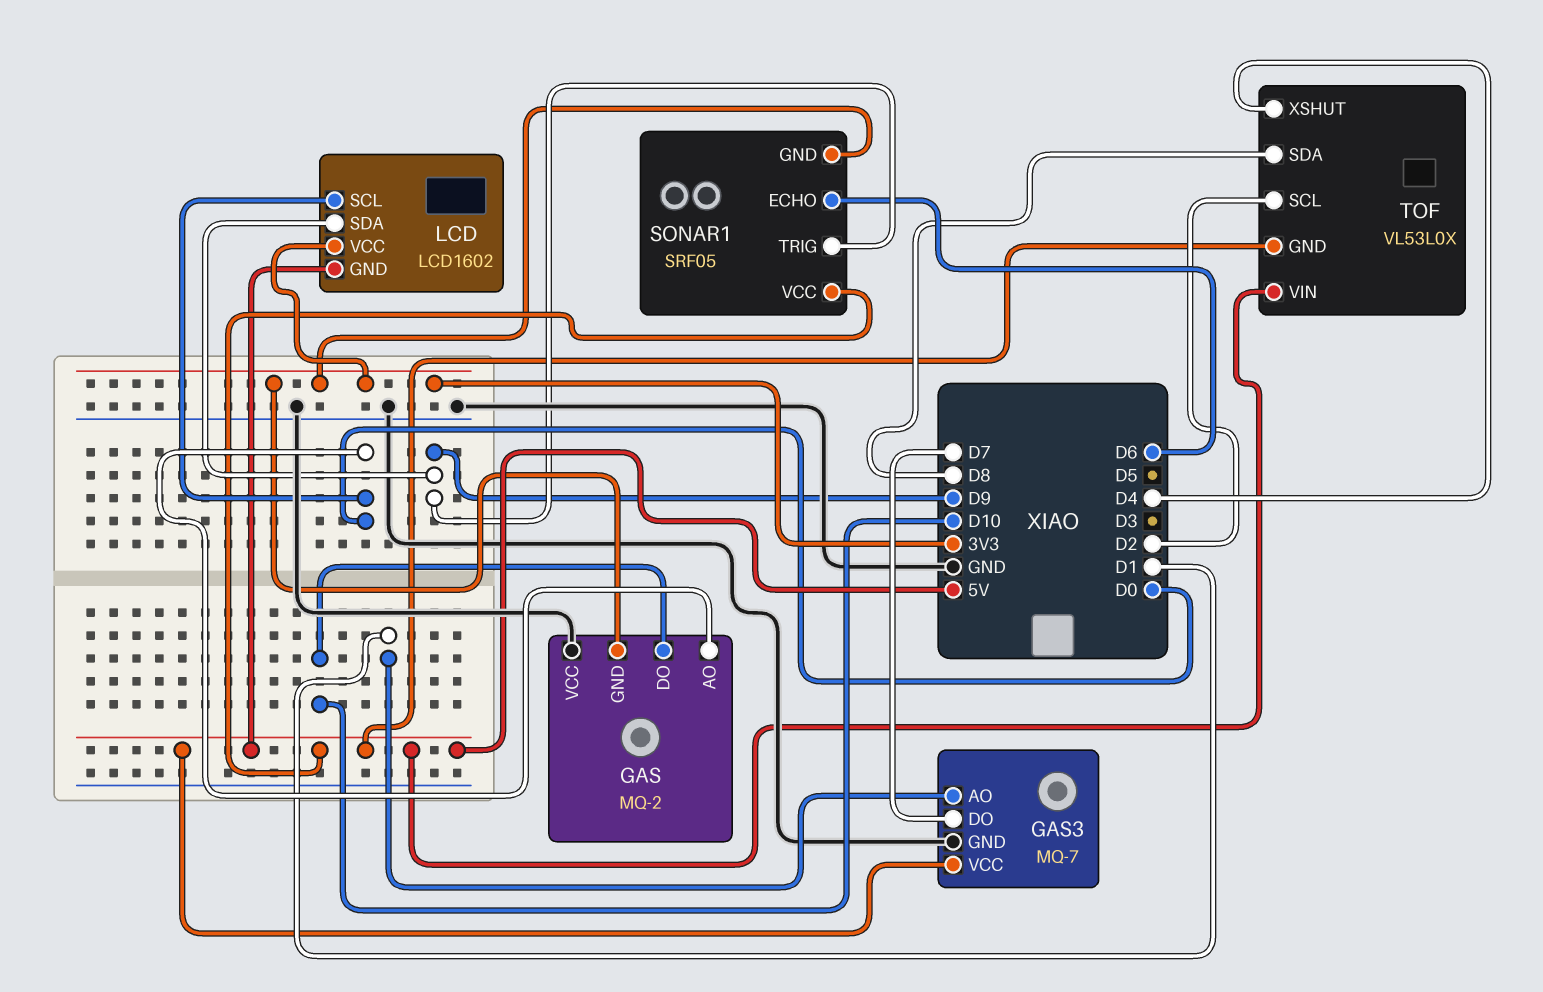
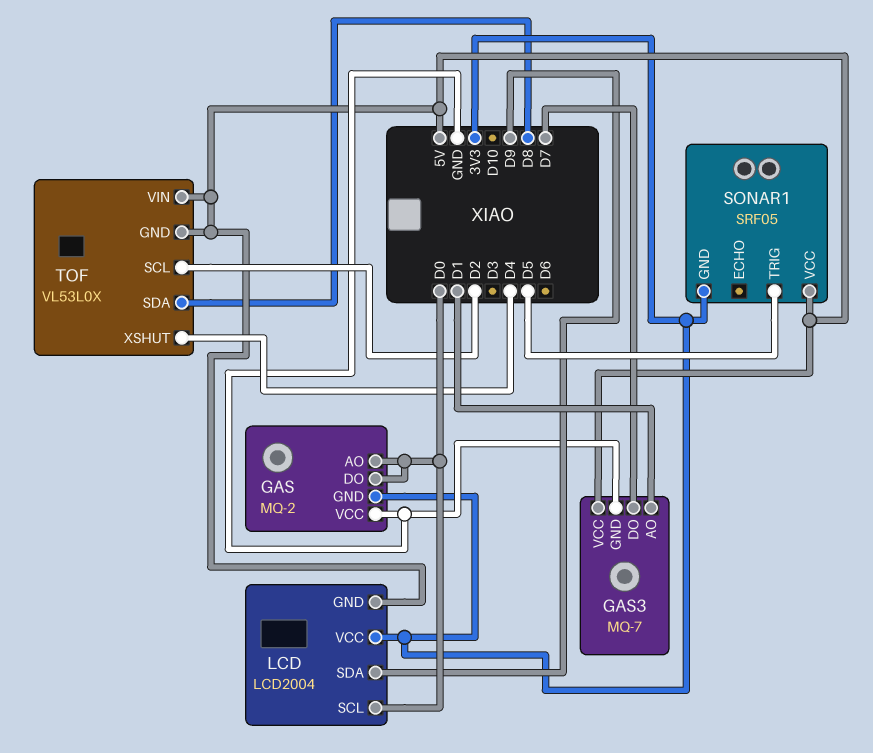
GAS pin DO: D10 -> D0
LCD: LCD1602 -> LCD2004
SONAR1 pin ECHO: D6 -> none
SONAR1 pin TRIG: D9 -> D5

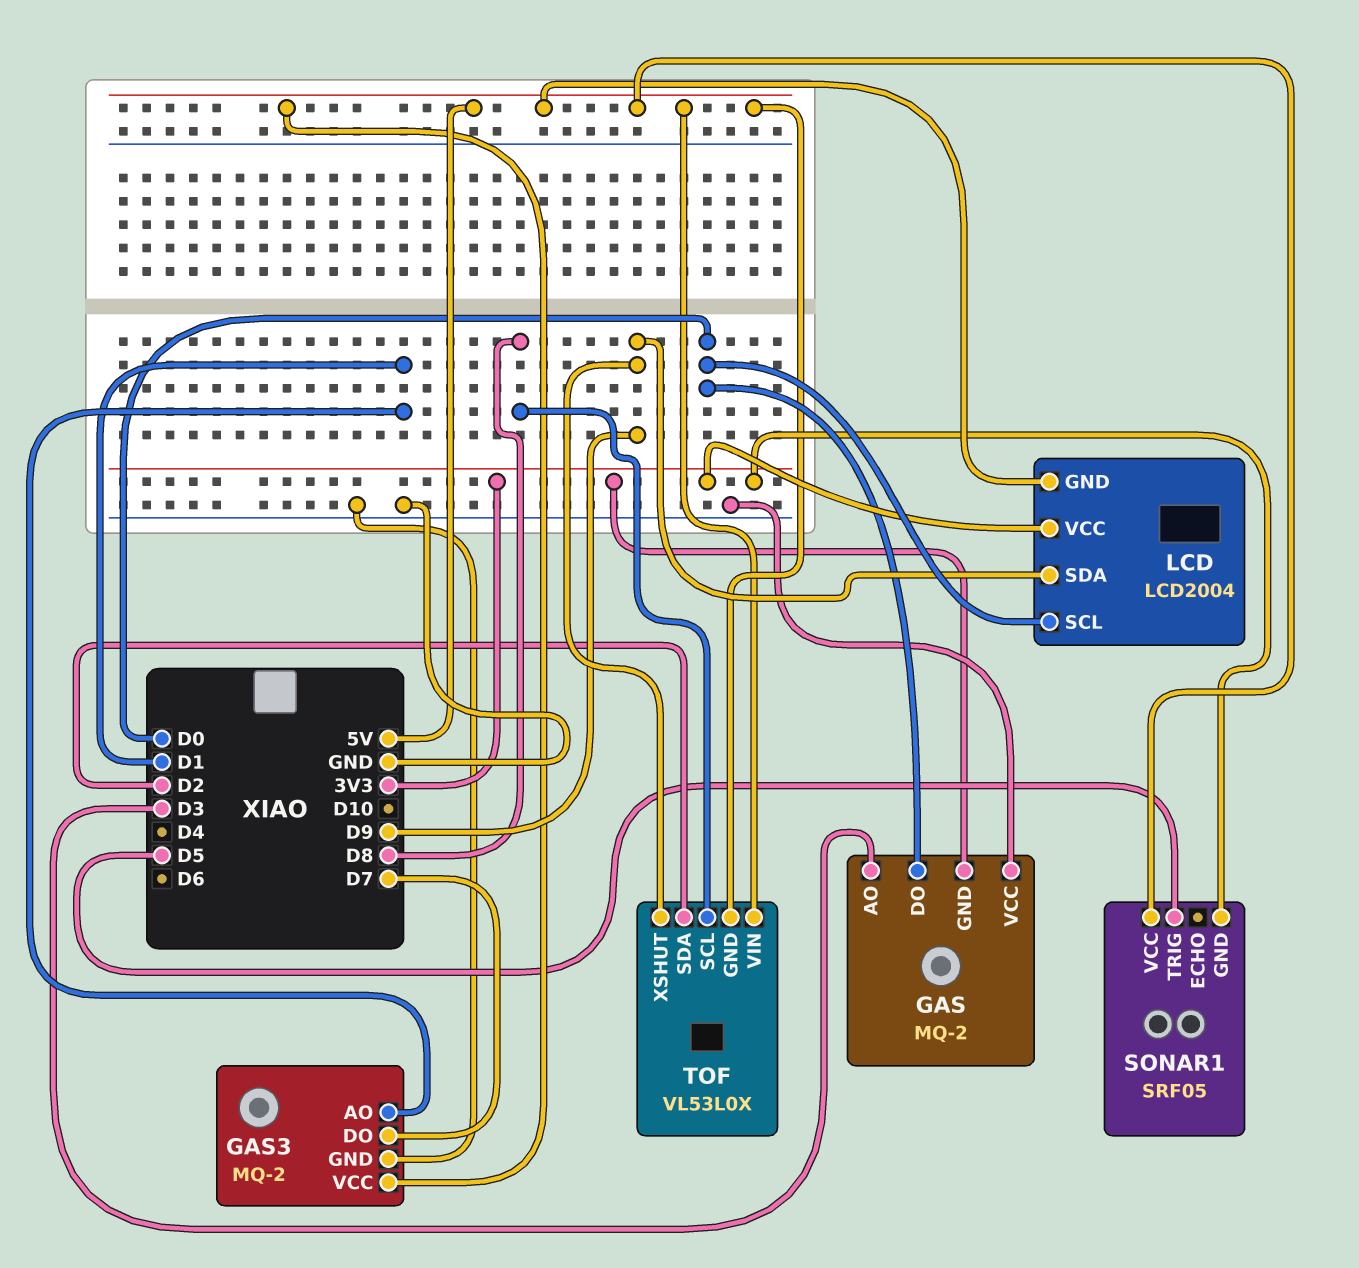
GAS pin AO: D0 -> D3
GAS3: MQ-7 -> MQ-2
TOF pin SCL: D2 -> D8
TOF pin SDA: D8 -> D2
TOF pin XSHUT: D4 -> D9

